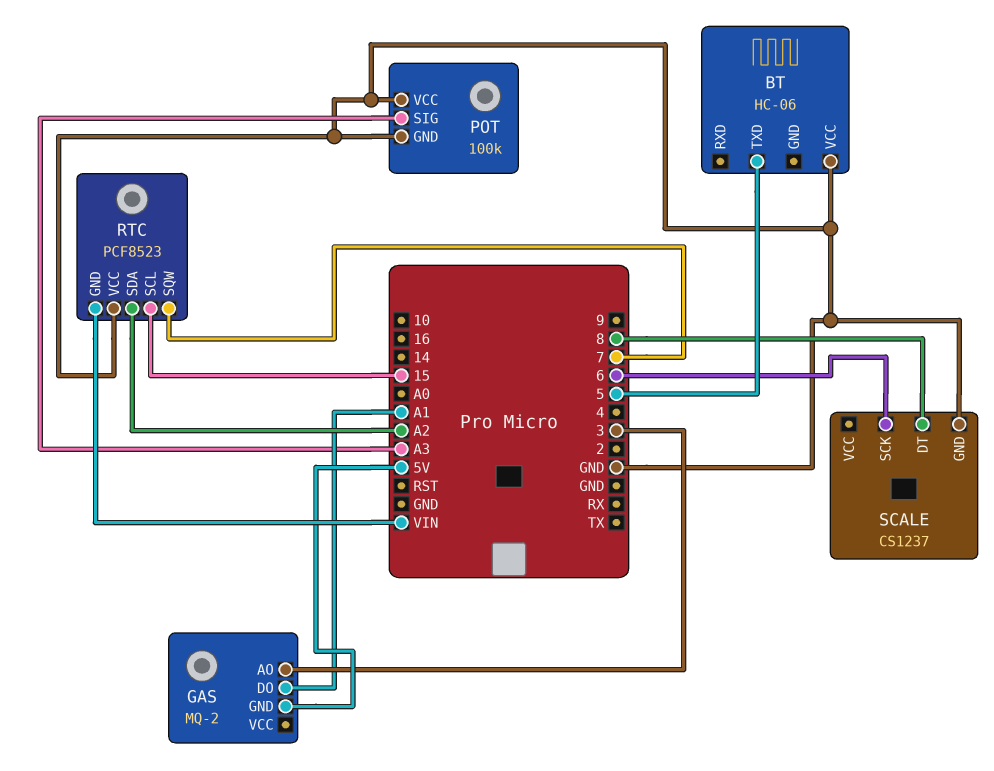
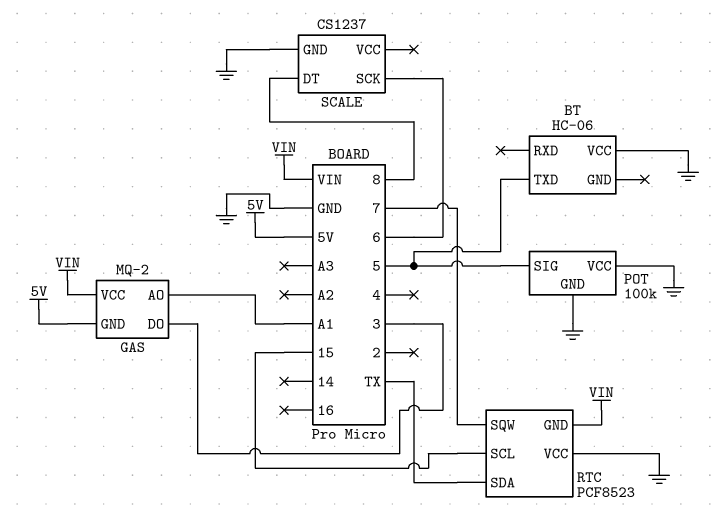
GAS pin AO: 3 -> A1
GAS pin DO: A1 -> 3
GAS pin VCC: none -> VIN
POT pin SIG: A3 -> 5
RTC pin SDA: A2 -> TX

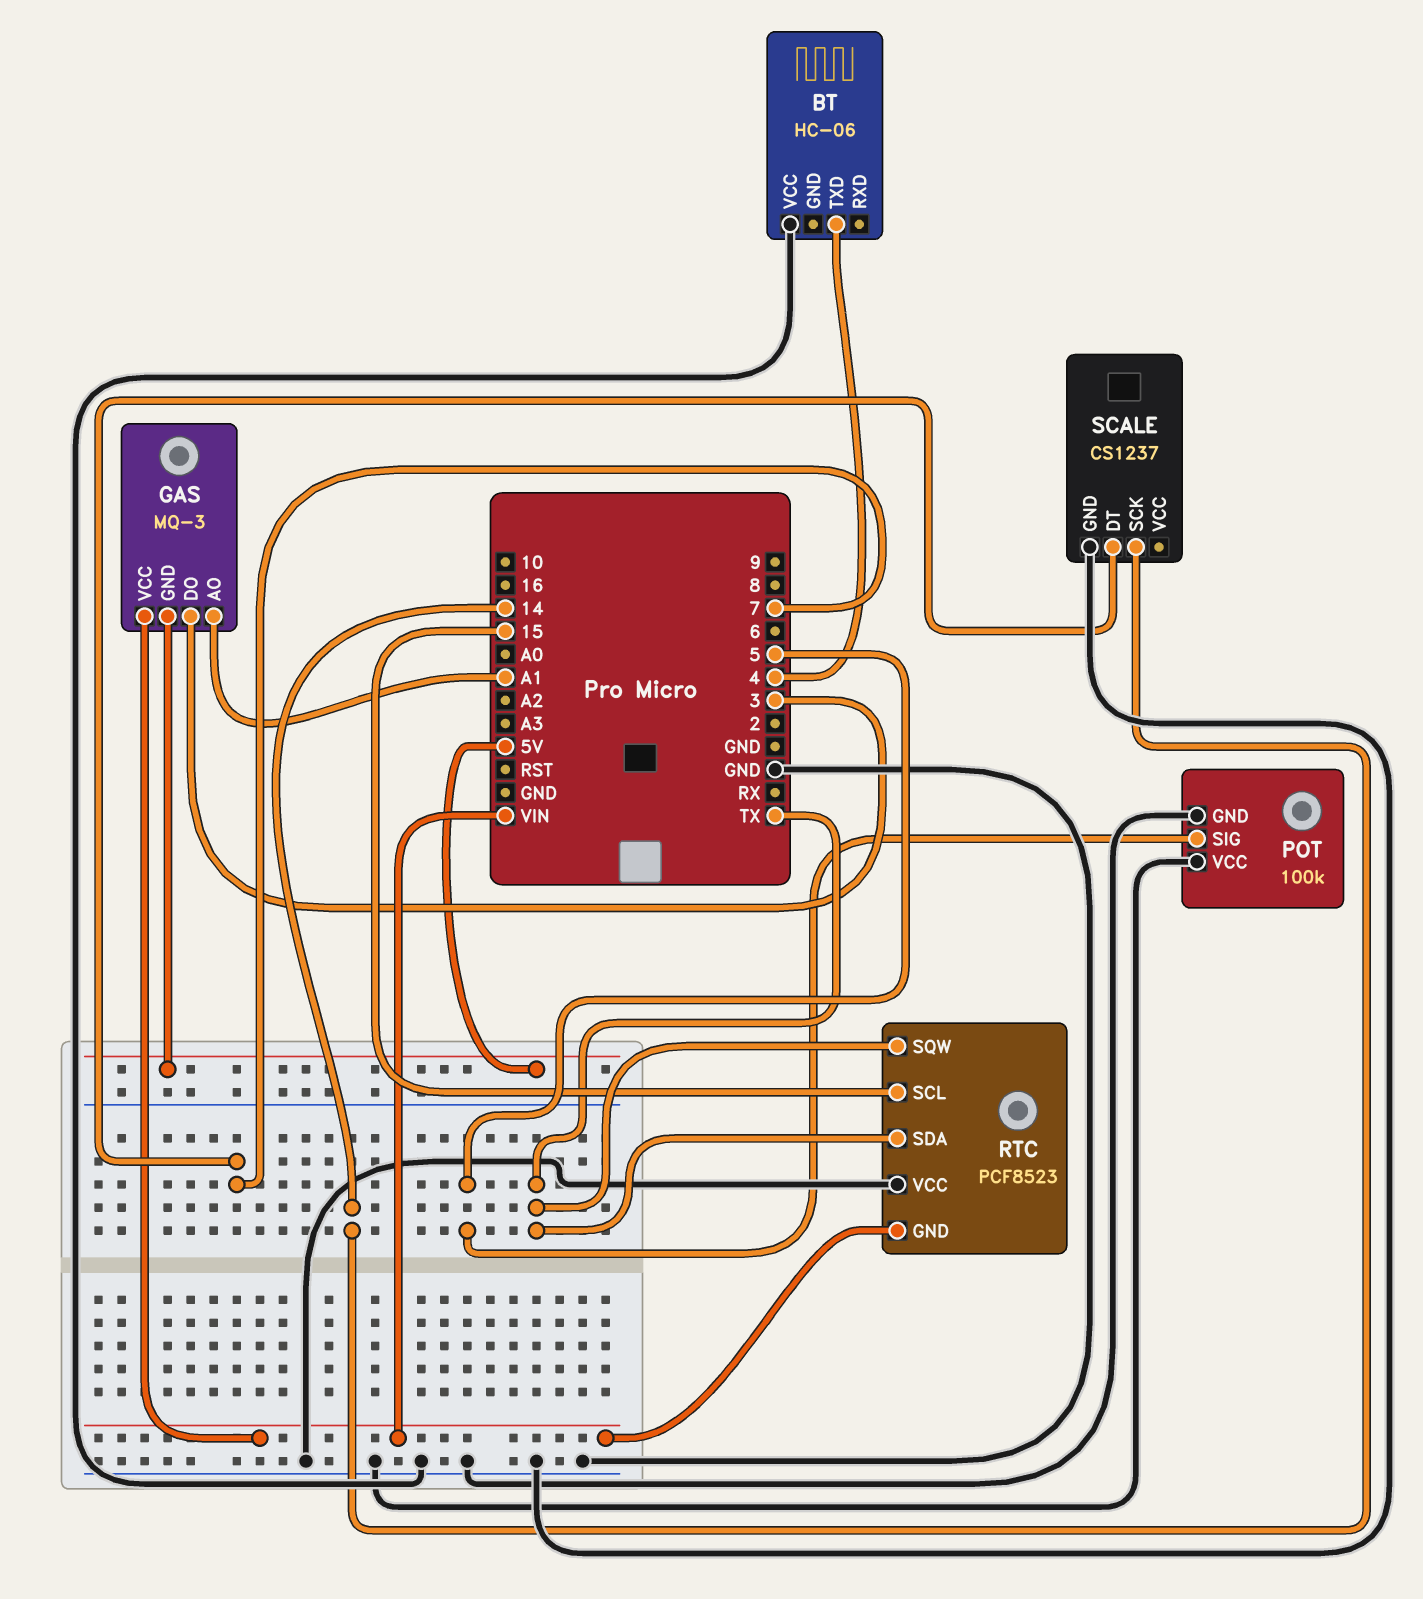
BT pin TXD: 5 -> 4
GAS: MQ-2 -> MQ-3
RTC pin SQW: 7 -> TX
SCALE pin DT: 8 -> 7
SCALE pin SCK: 6 -> 14

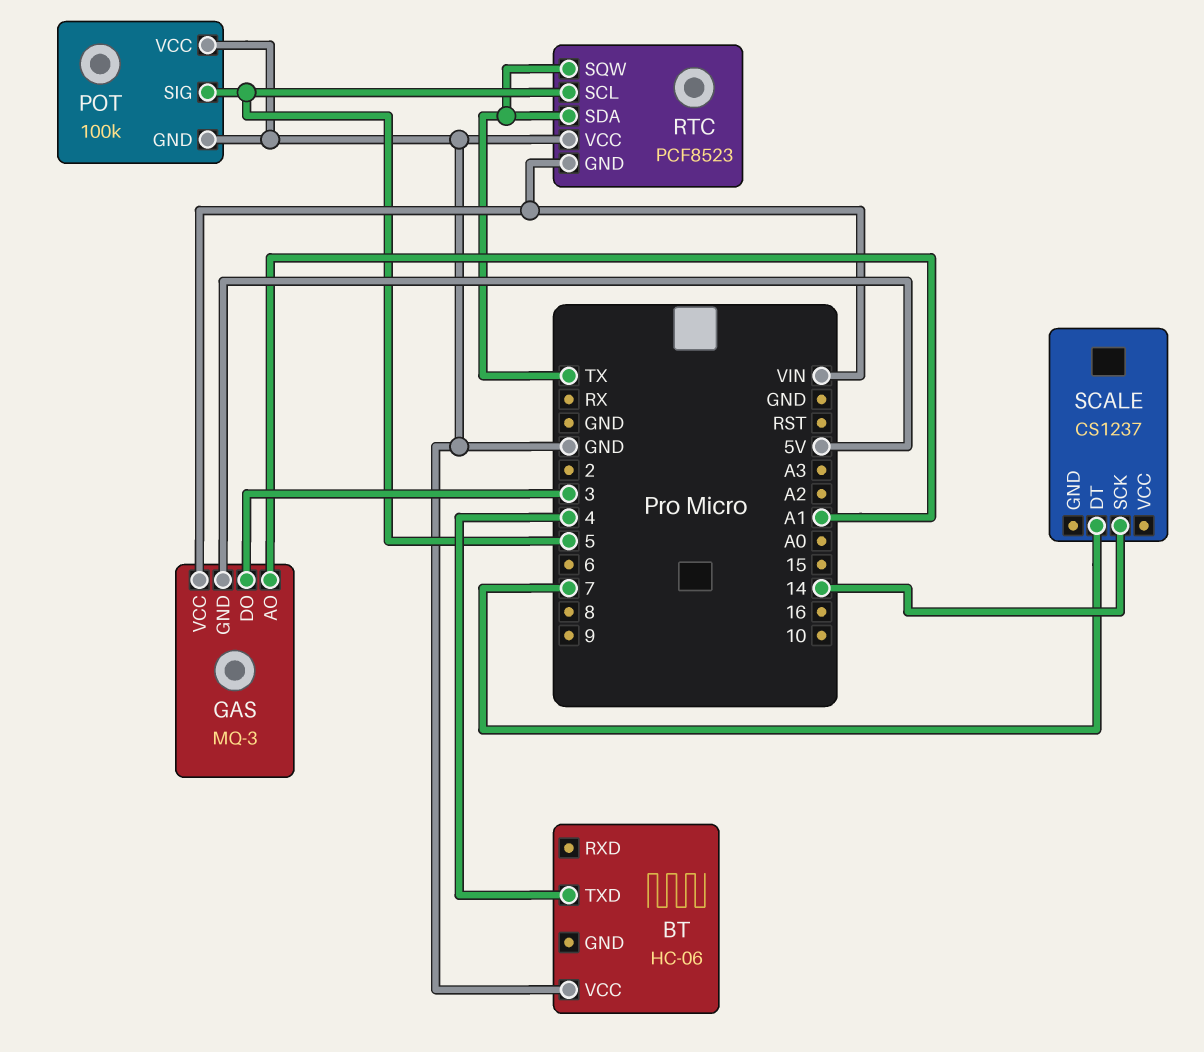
RTC pin SCL: 15 -> 5
SCALE pin GND: GND -> none

